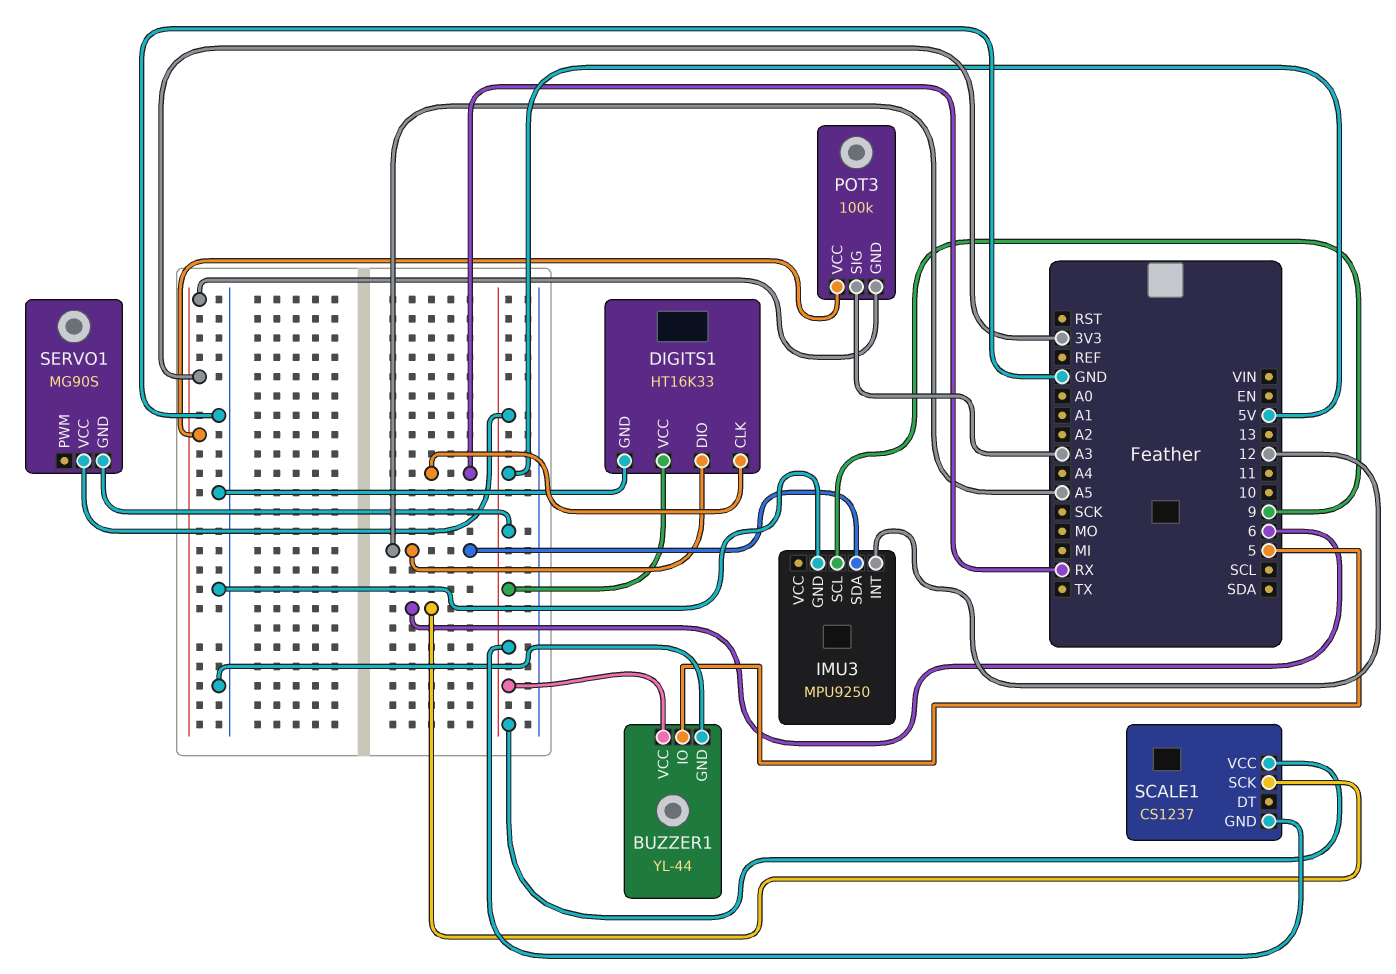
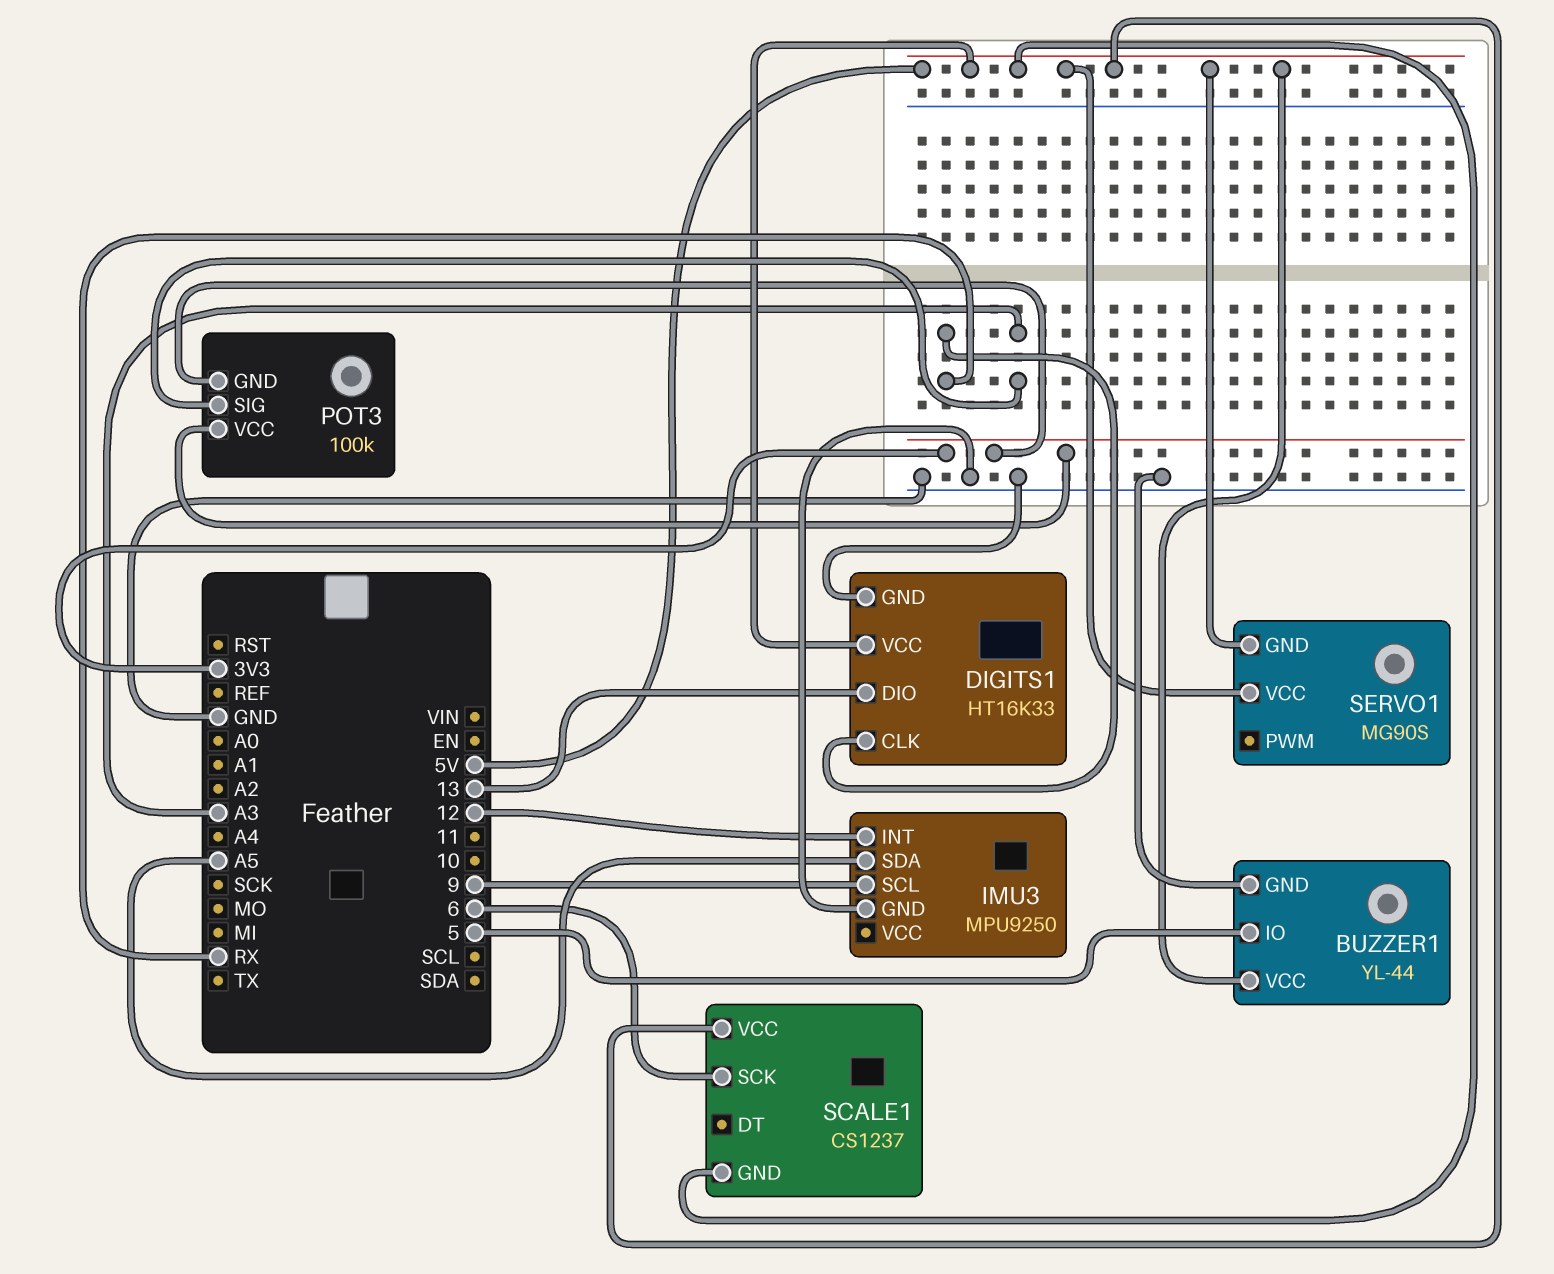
DIGITS1 pin DIO: A5 -> 13

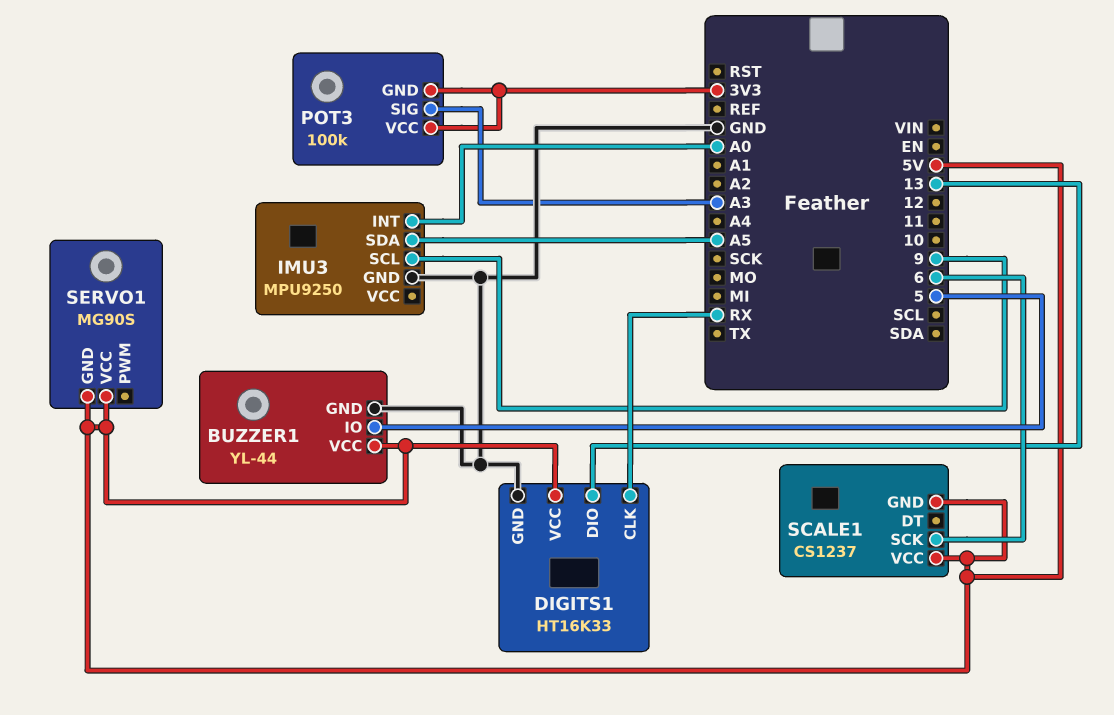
IMU3 pin INT: 12 -> A0

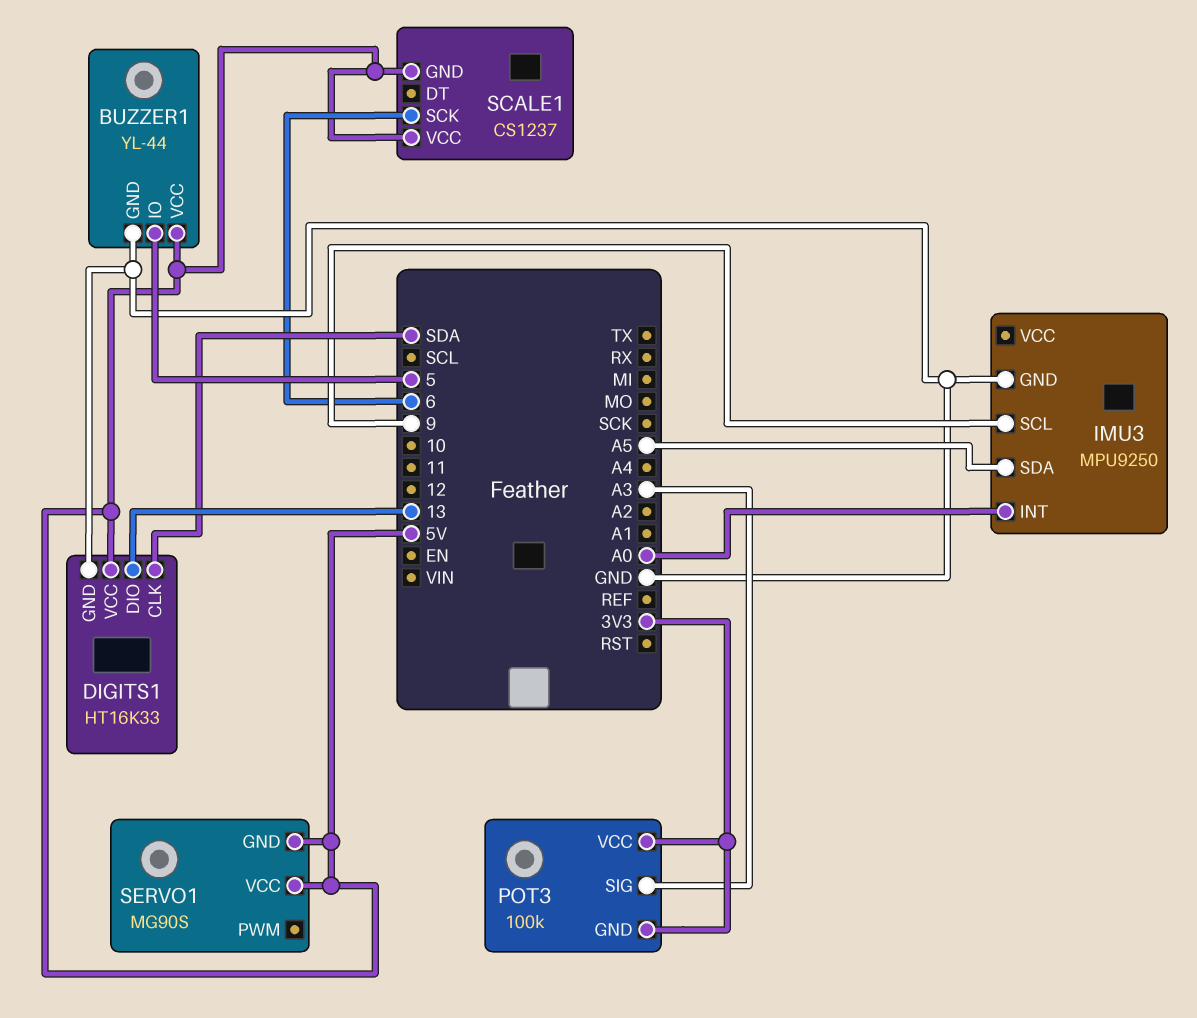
DIGITS1 pin CLK: RX -> SDA

